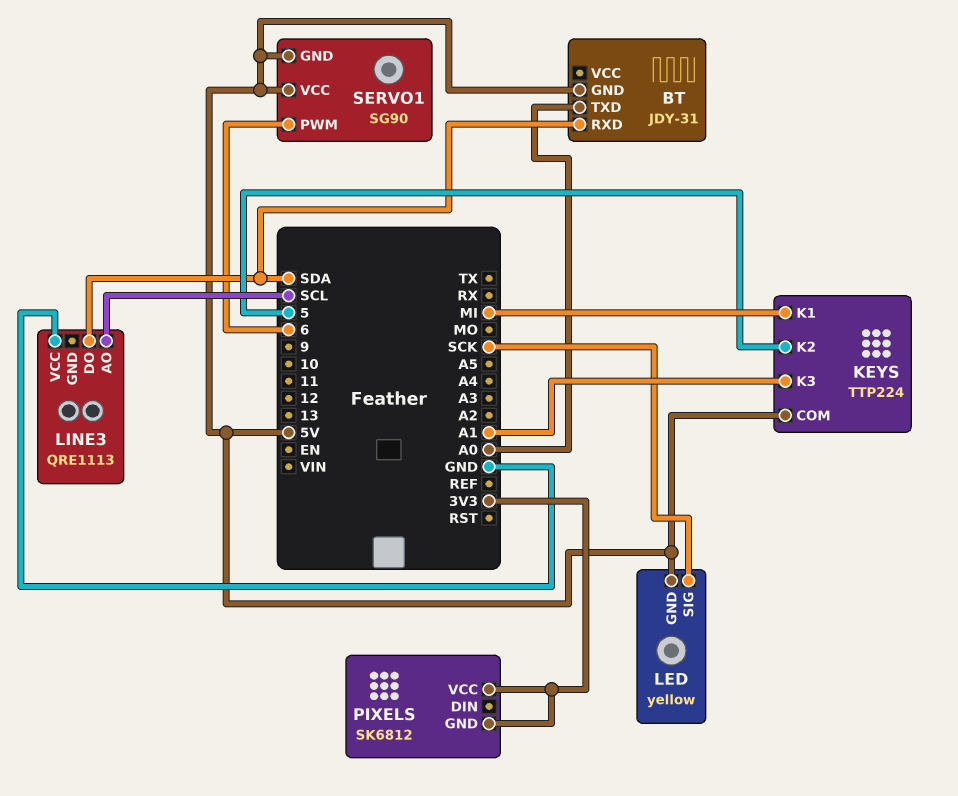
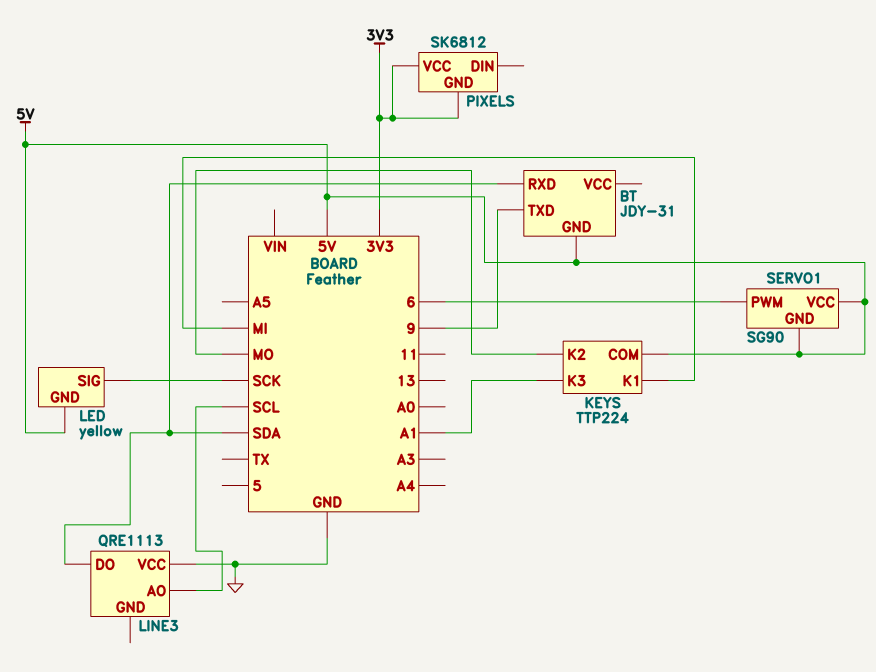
BT pin TXD: A0 -> 9
KEYS pin K2: 5 -> MO

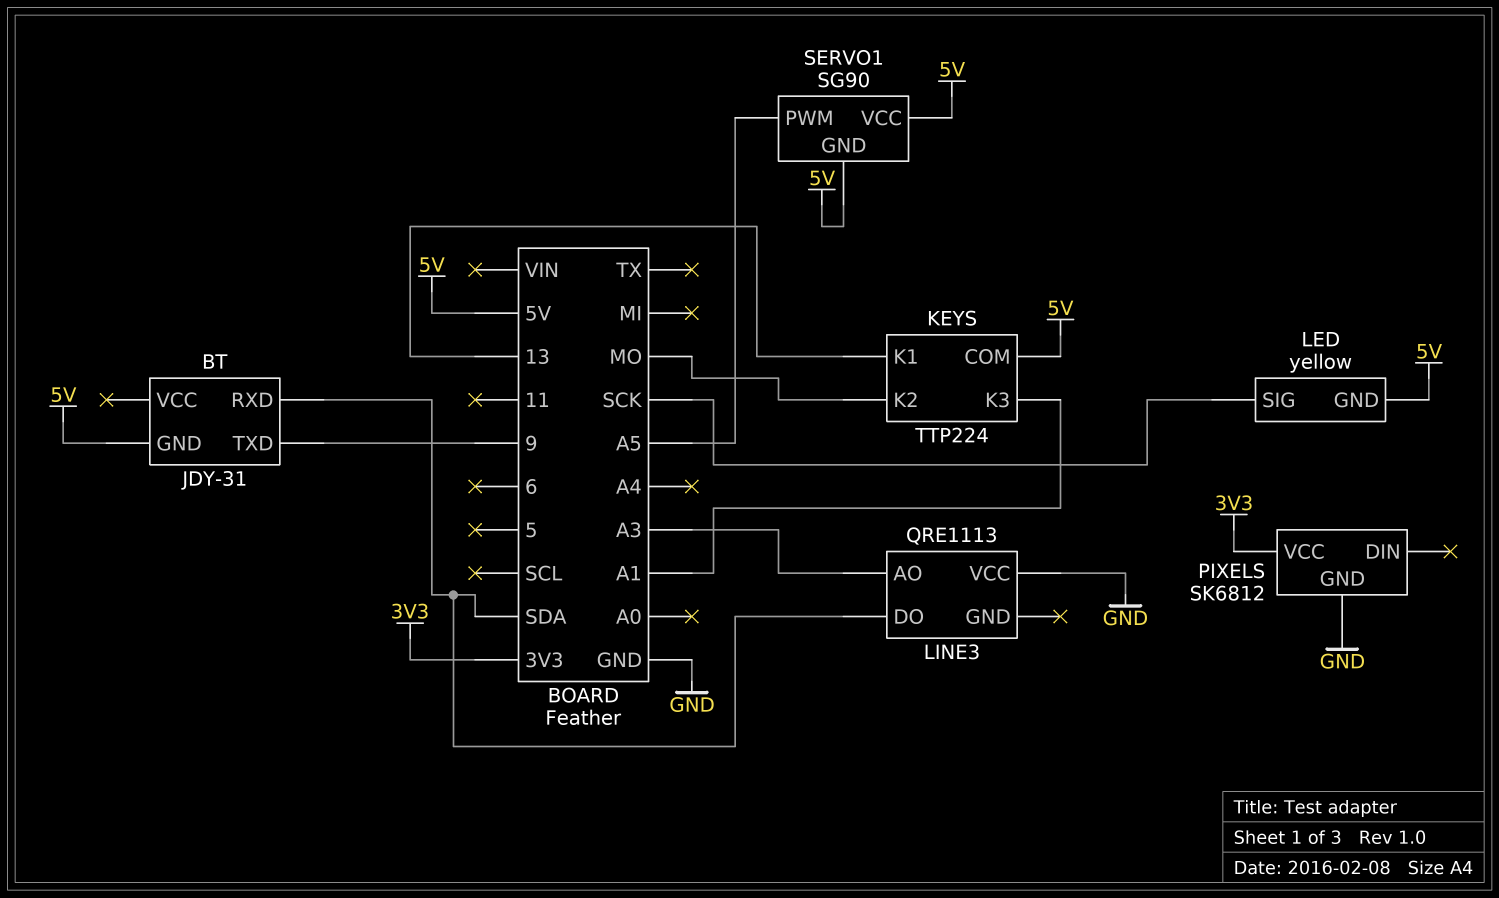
KEYS pin K1: MI -> 13
LINE3 pin AO: SCL -> A3
PIXELS pin GND: 3V3 -> GND
SERVO1 pin PWM: 6 -> A5

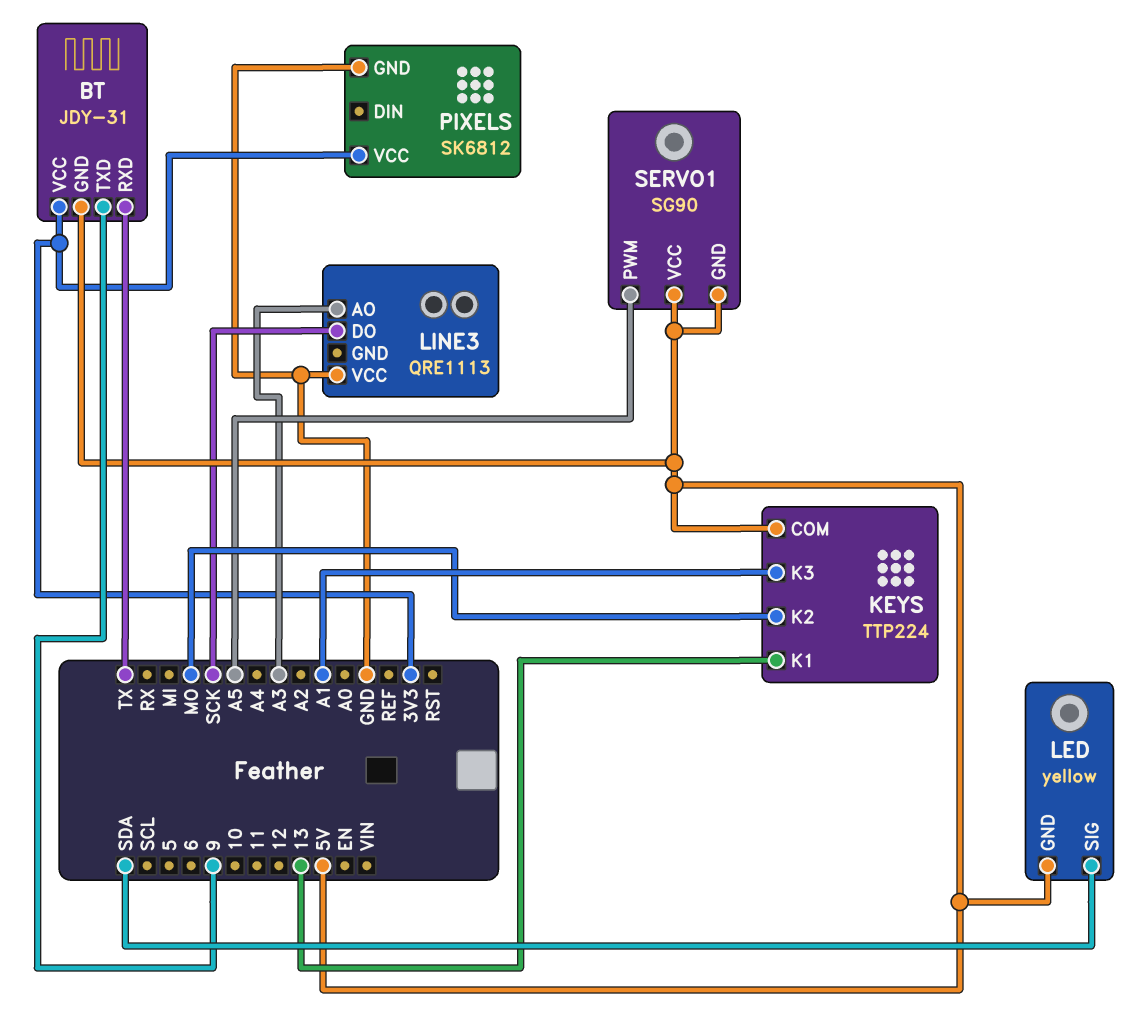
BT pin RXD: SDA -> TX
BT pin VCC: none -> 3V3
LED pin SIG: SCK -> SDA
LINE3 pin DO: SDA -> SCK

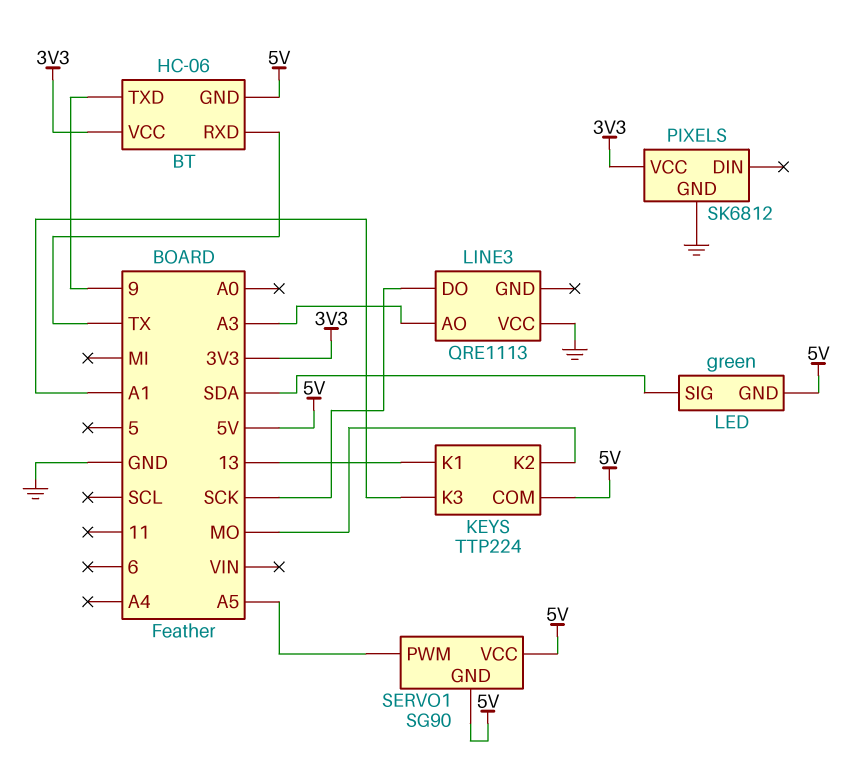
BT: JDY-31 -> HC-06
LED: yellow -> green

